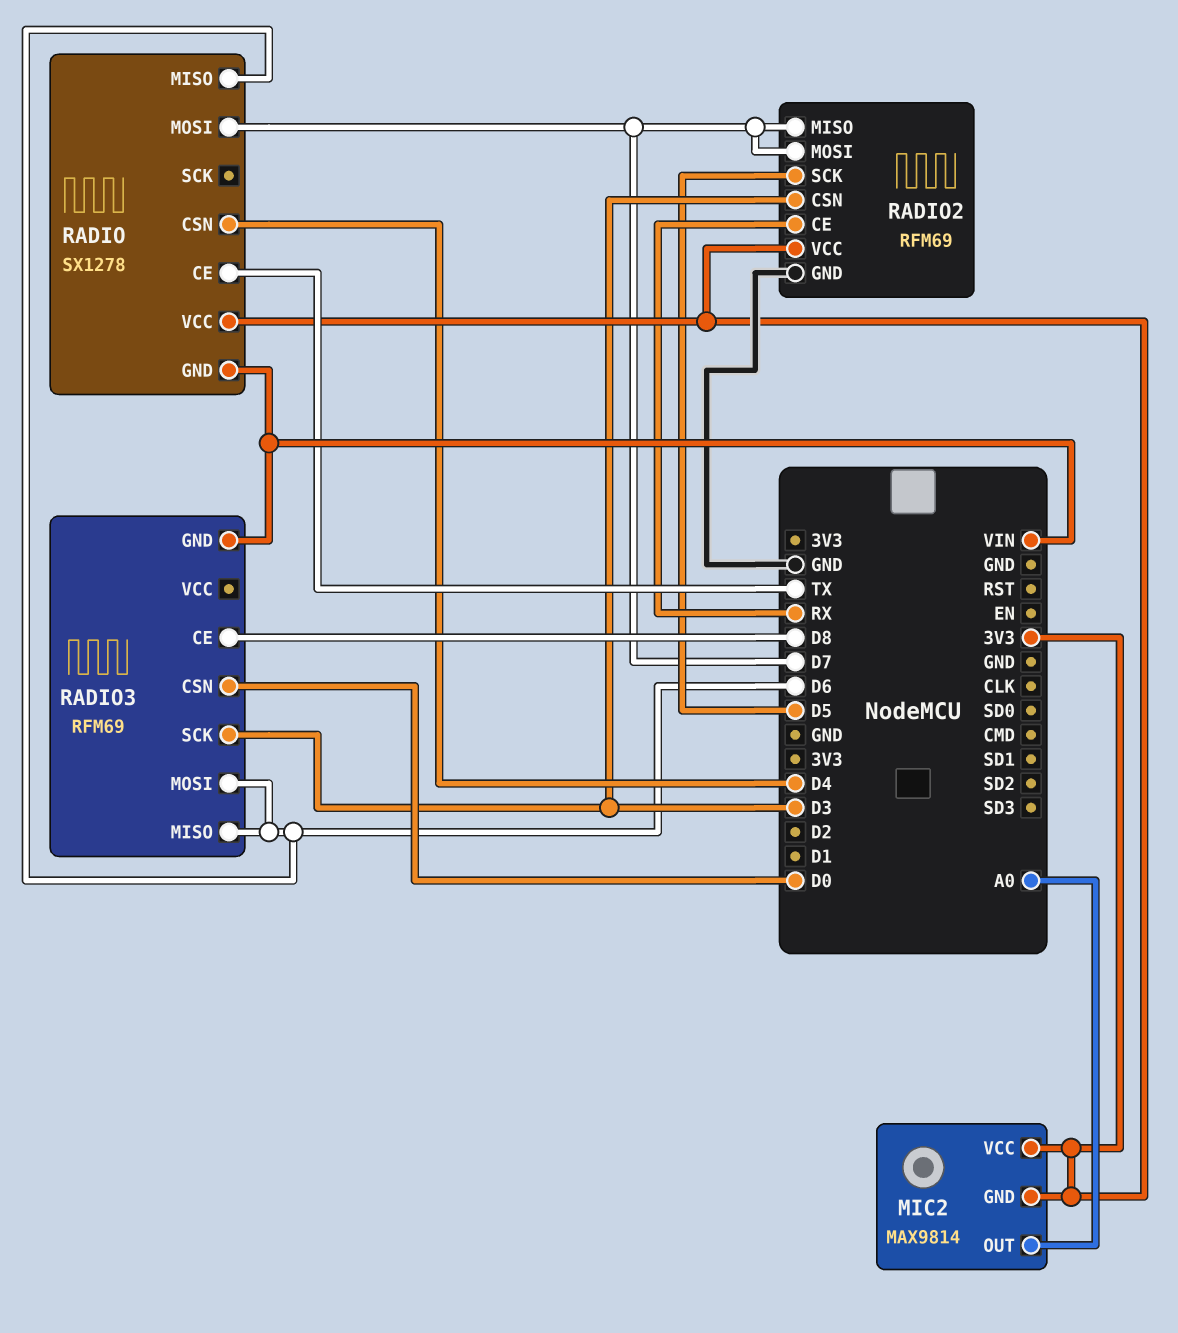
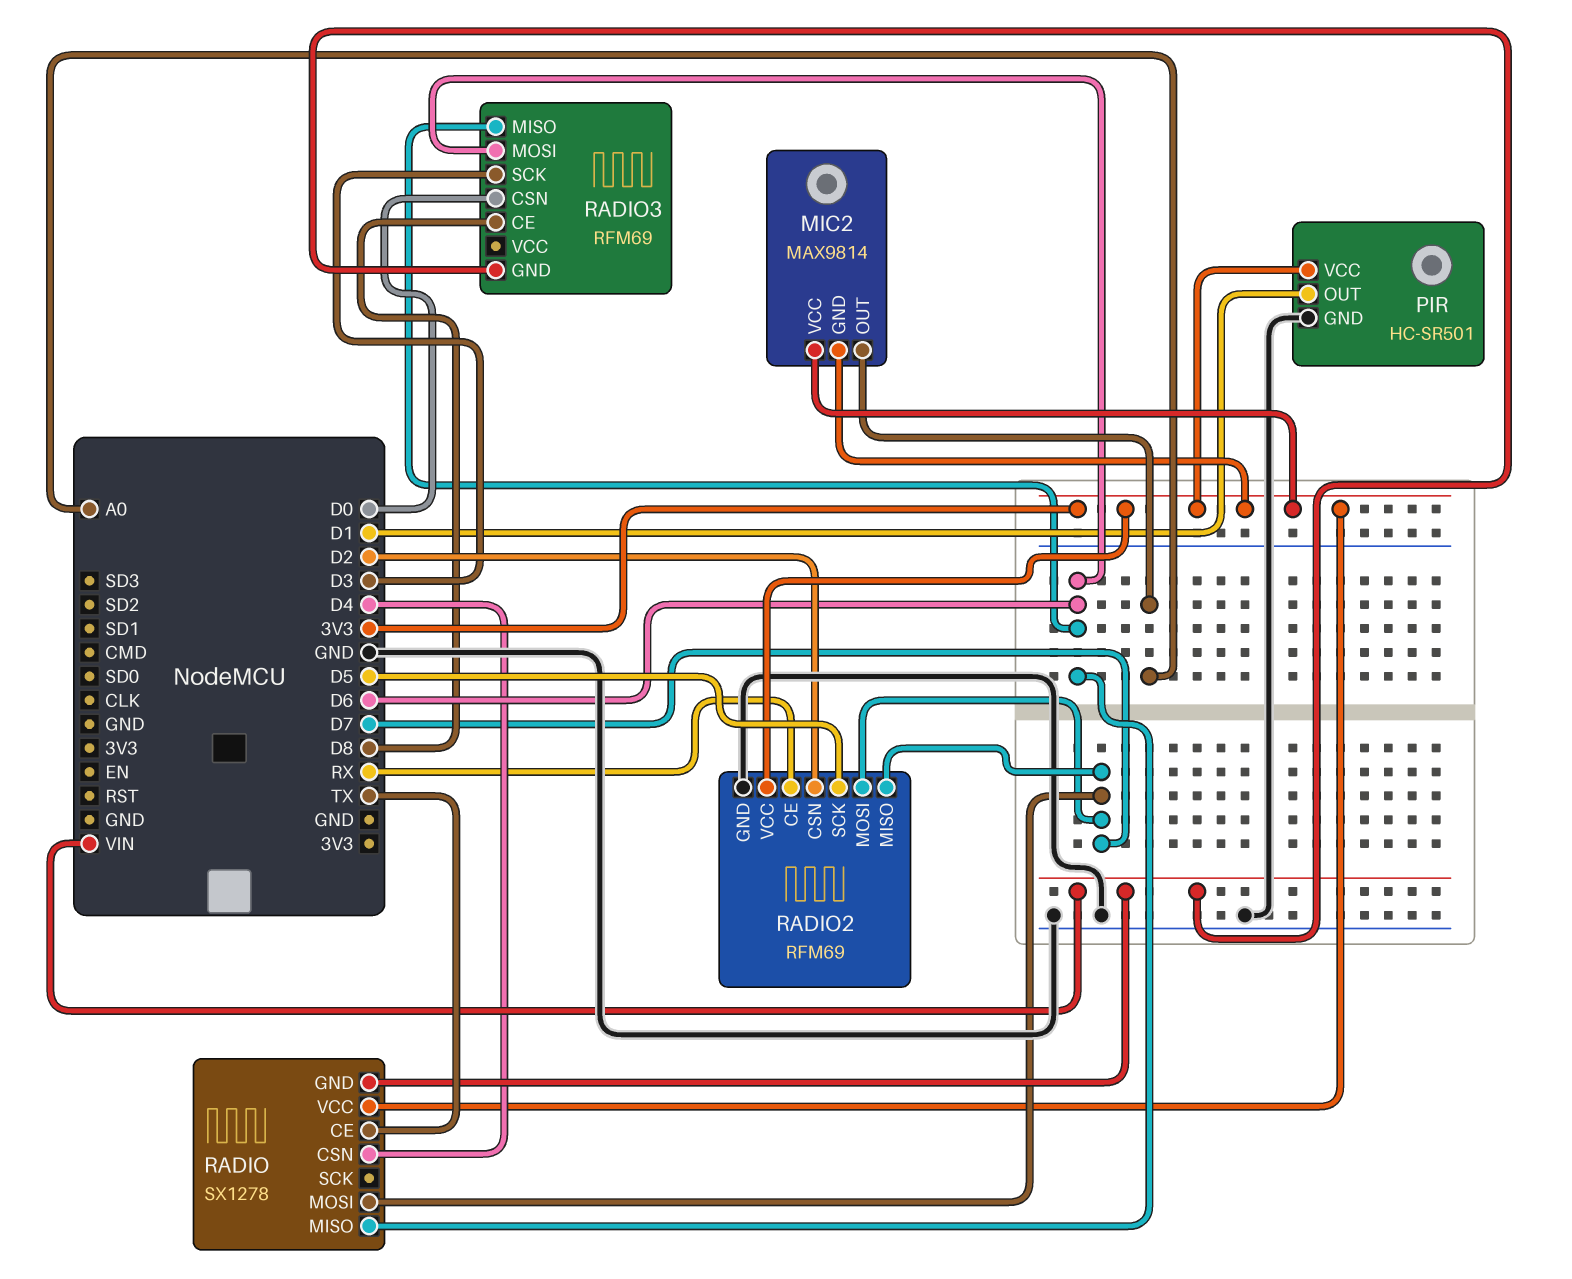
PIR: none -> HC-SR501
PIR pin GND: none -> GND
PIR pin OUT: none -> D1
PIR pin VCC: none -> 3V3
RADIO2 pin CSN: D3 -> D2

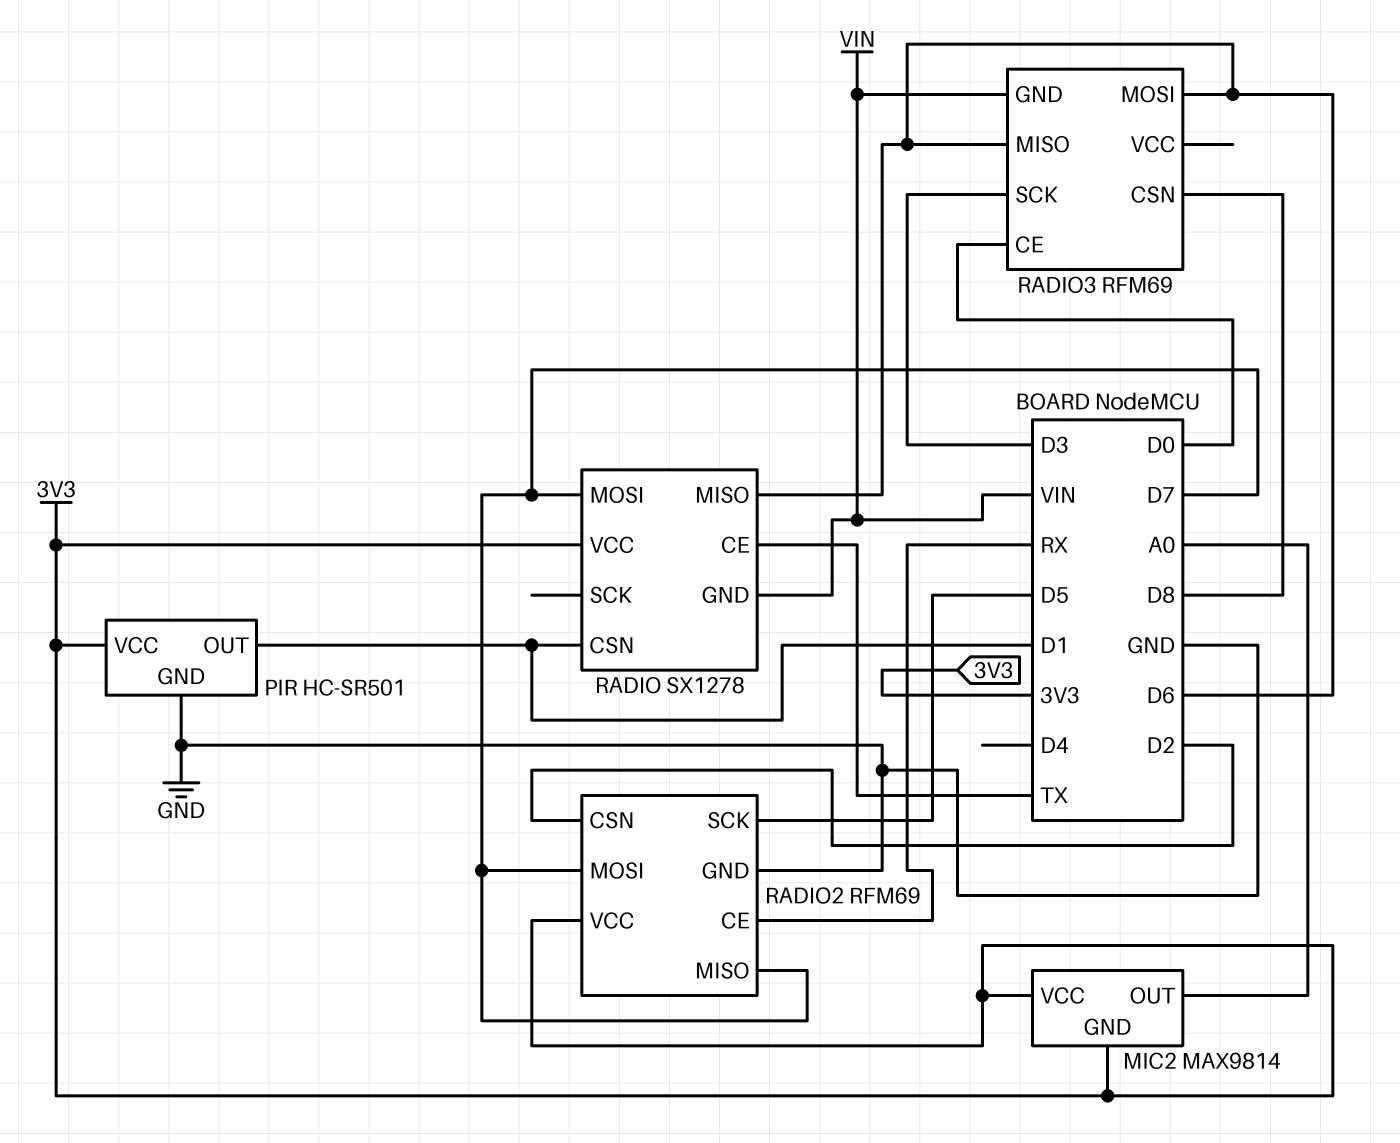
RADIO pin CSN: D4 -> D1
RADIO3 pin CE: D8 -> D0
RADIO3 pin CSN: D0 -> D8

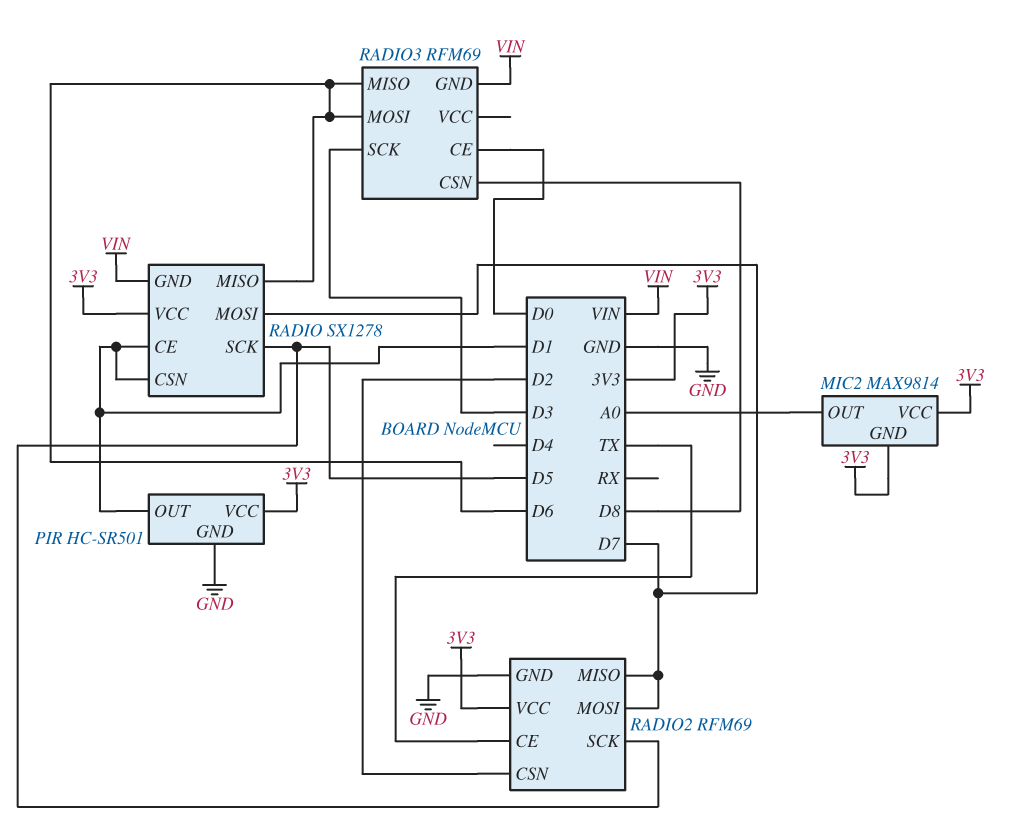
RADIO pin CE: TX -> D1
RADIO pin SCK: none -> D5
RADIO2 pin CE: RX -> TX

